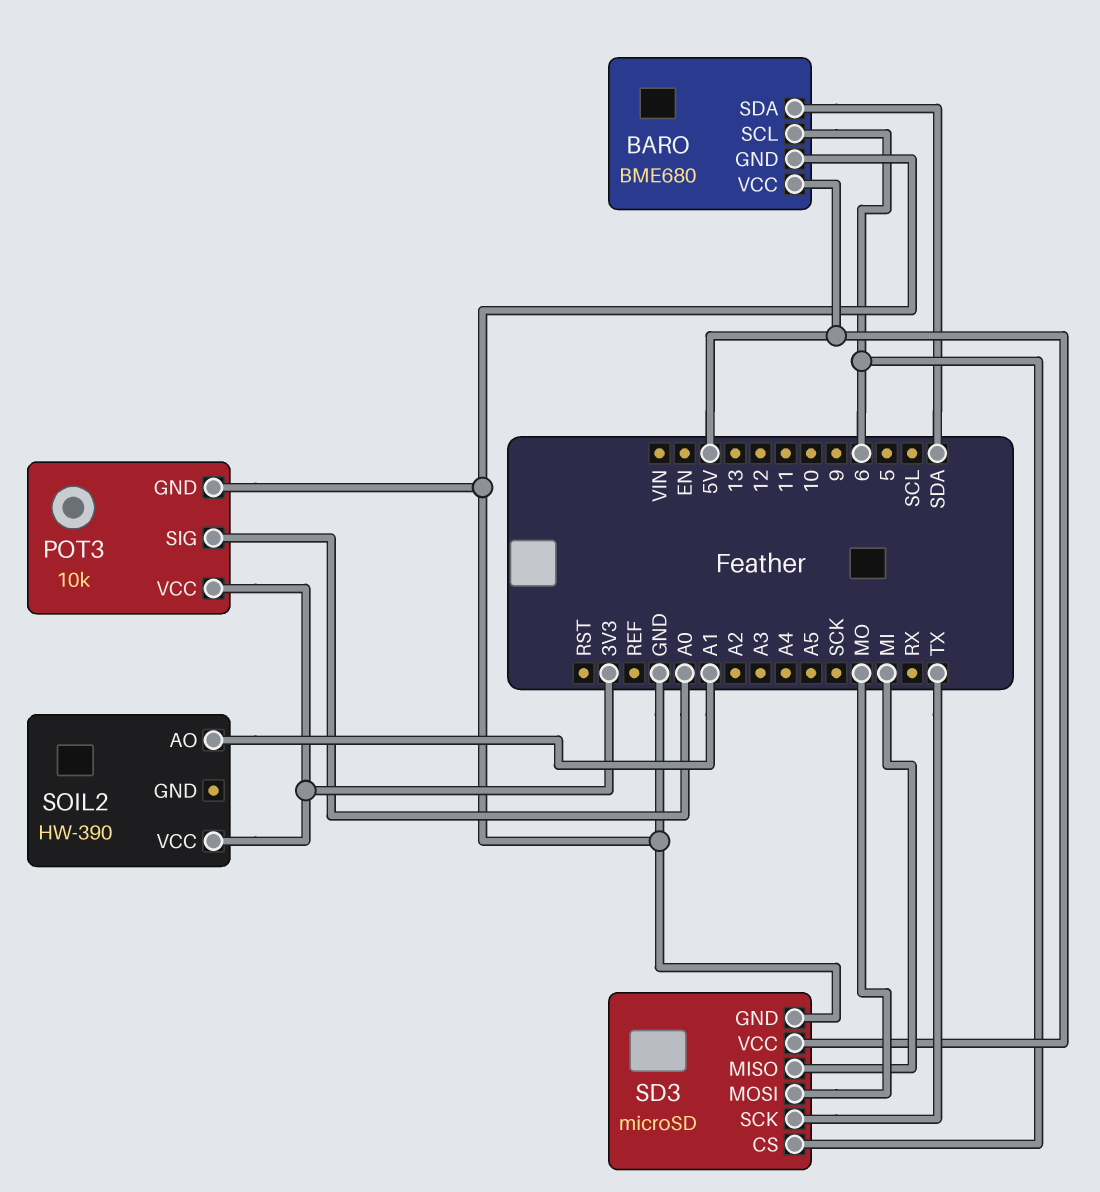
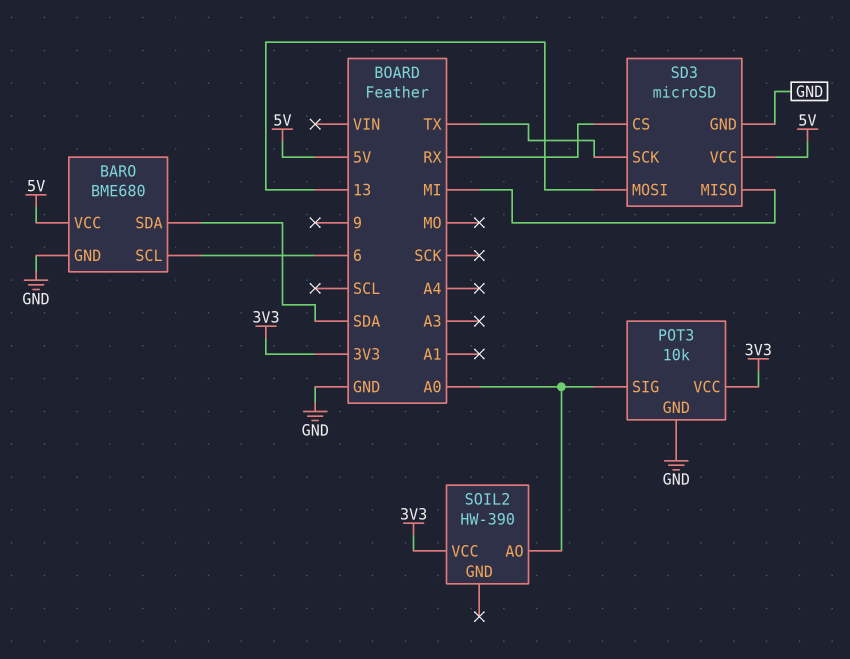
SD3 pin CS: 6 -> RX
SD3 pin MOSI: MO -> 13
SOIL2 pin AO: A1 -> A0

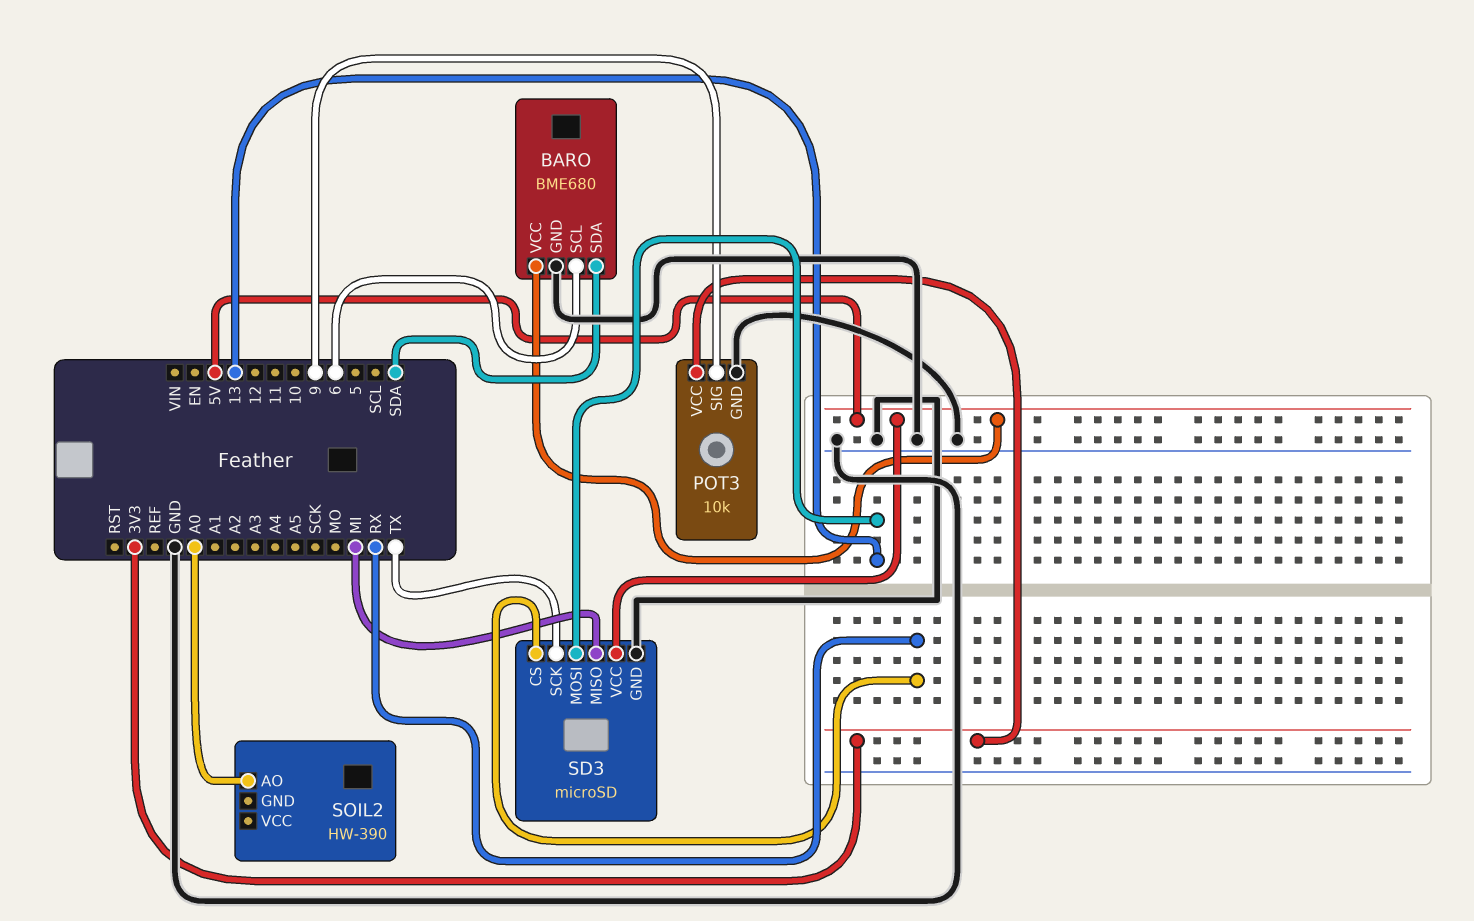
POT3 pin SIG: A0 -> 9
SOIL2 pin VCC: 3V3 -> none

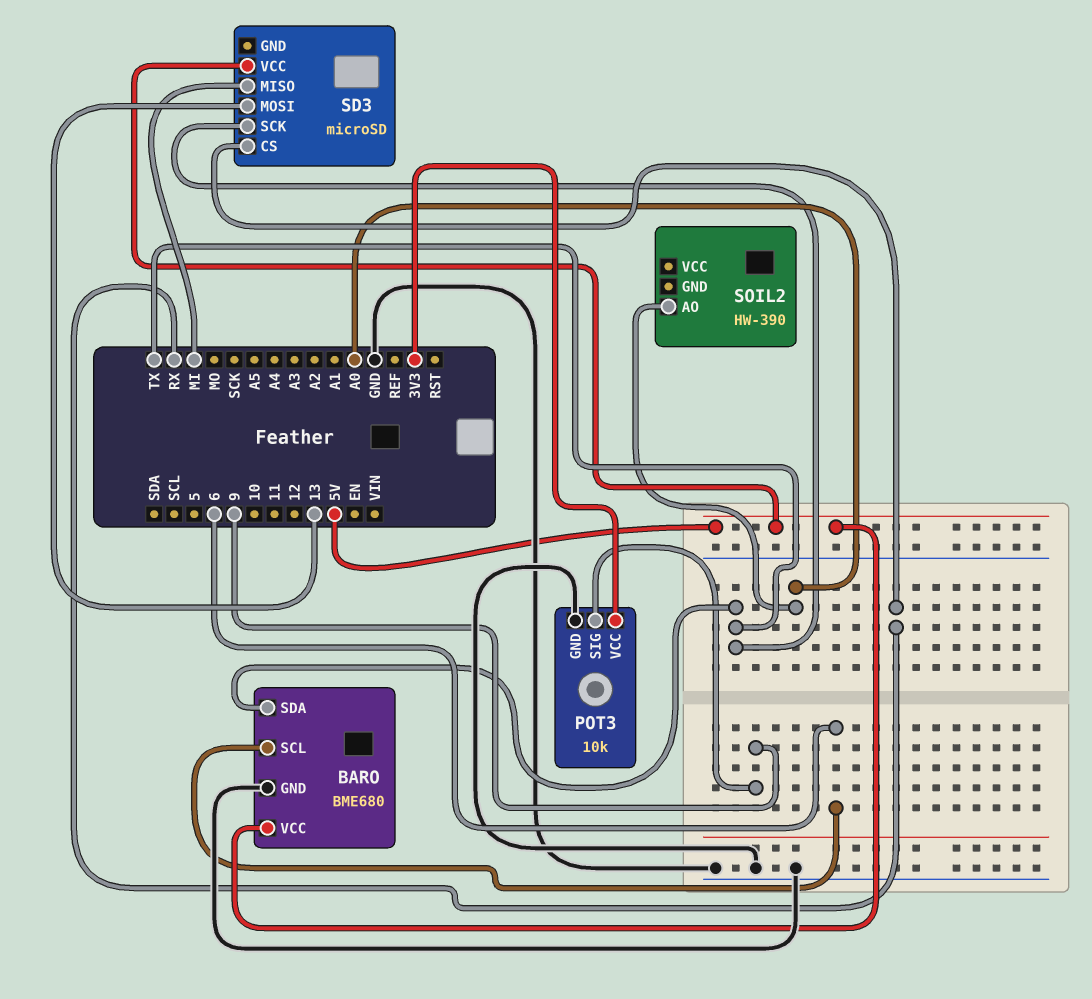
BARO pin SDA: SDA -> TX
SD3 pin GND: GND -> none

